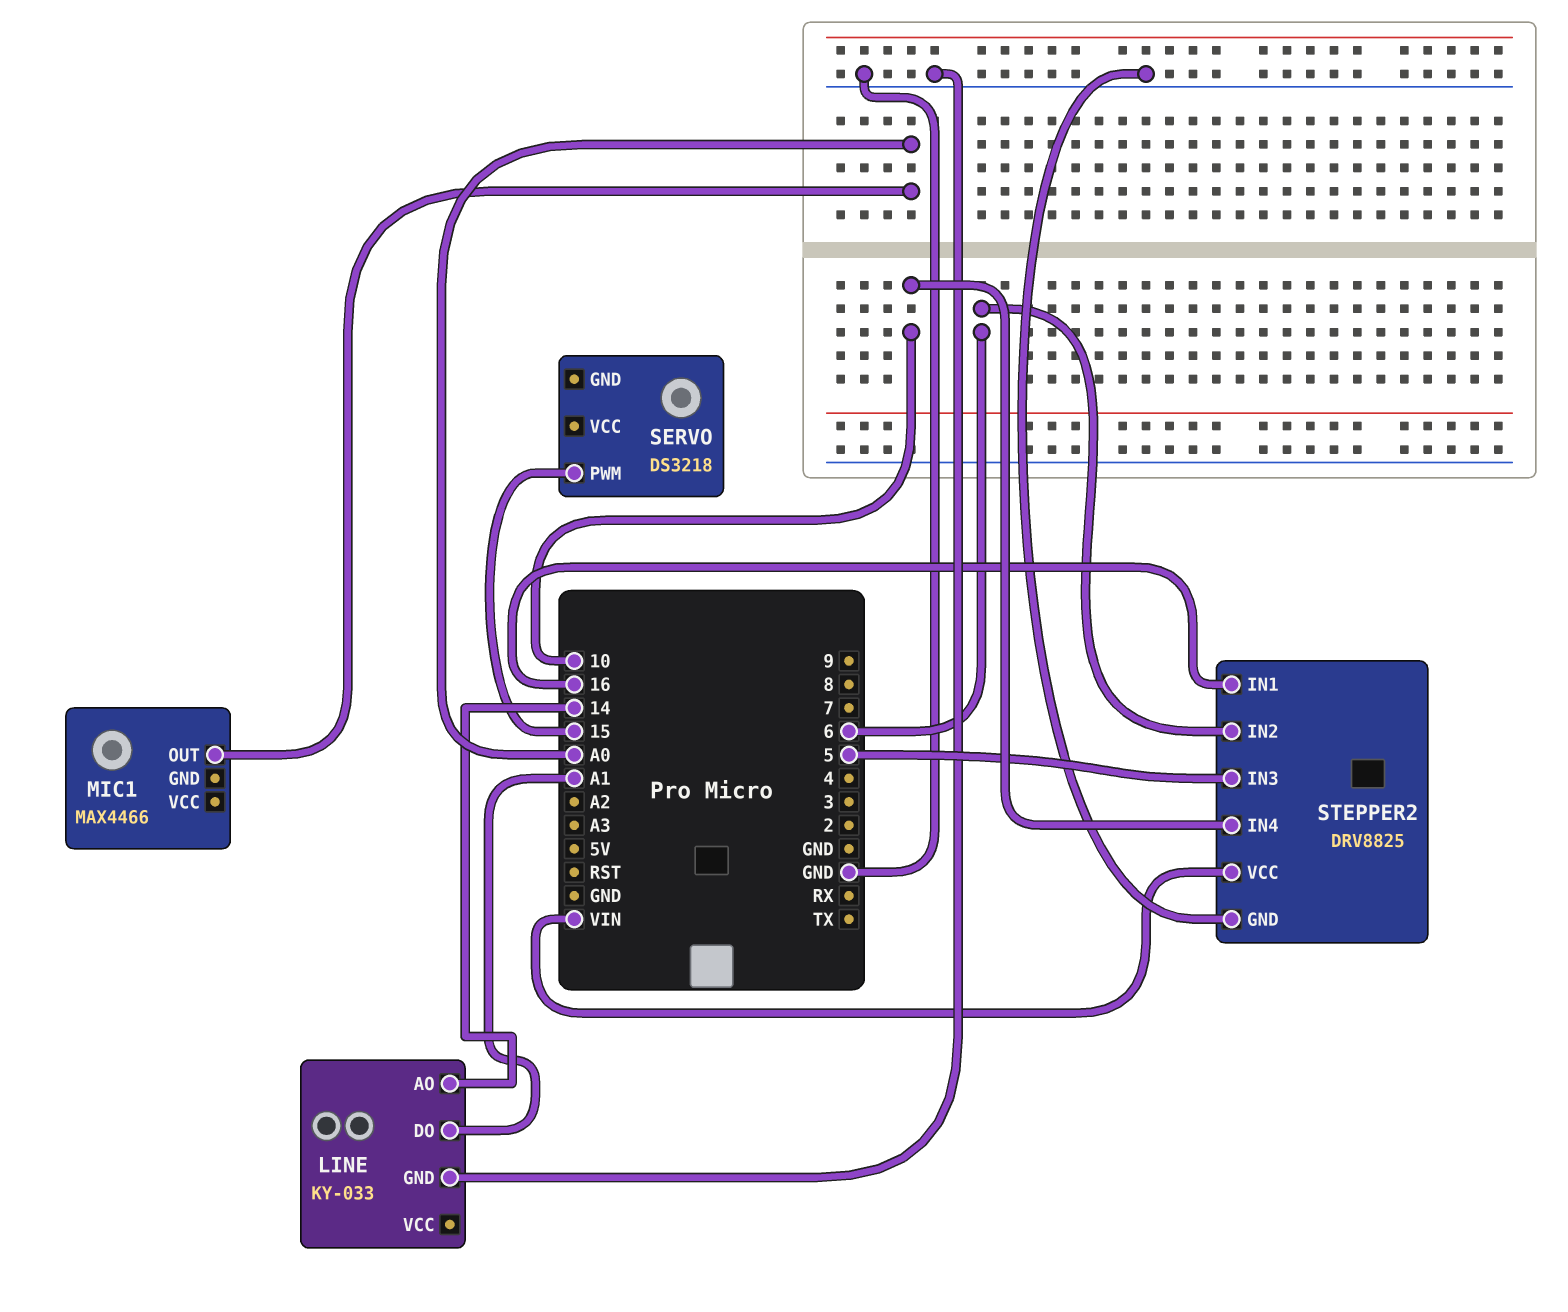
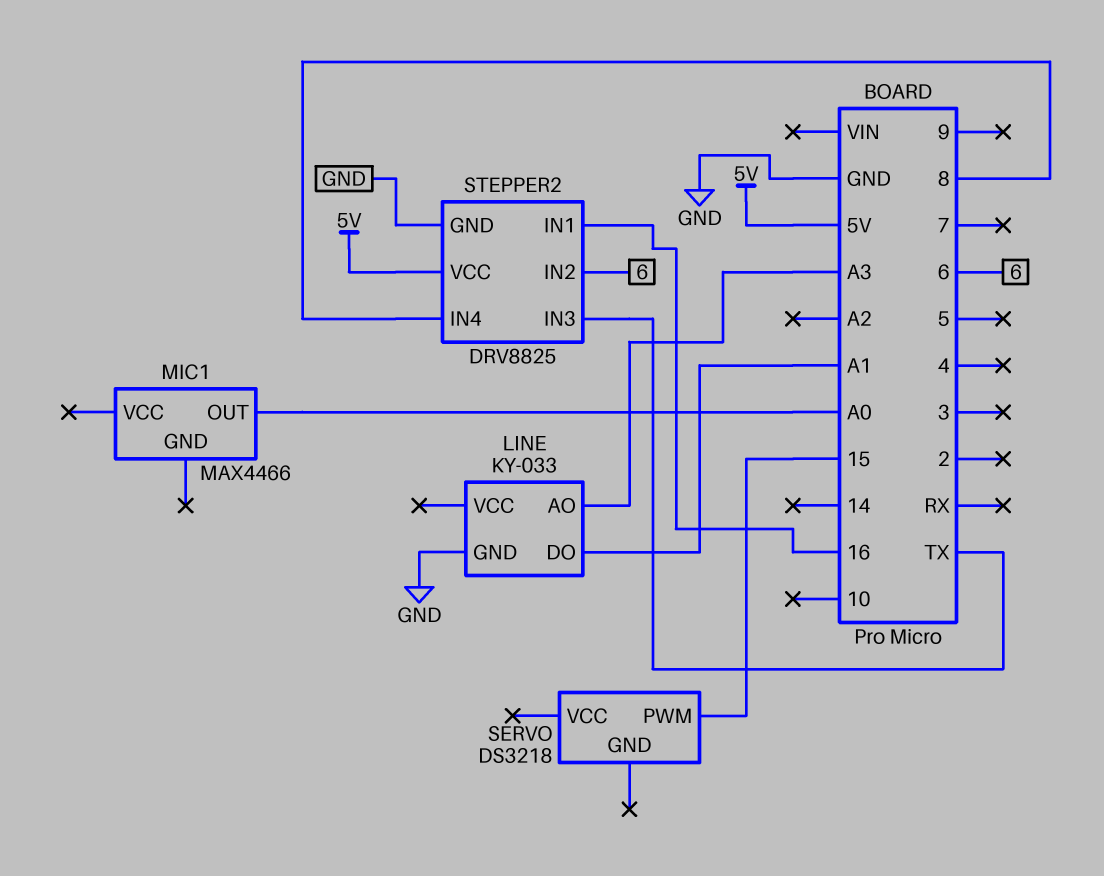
LINE pin AO: 14 -> A3
STEPPER2 pin IN3: 5 -> TX
STEPPER2 pin IN4: 10 -> 8
STEPPER2 pin VCC: VIN -> 5V

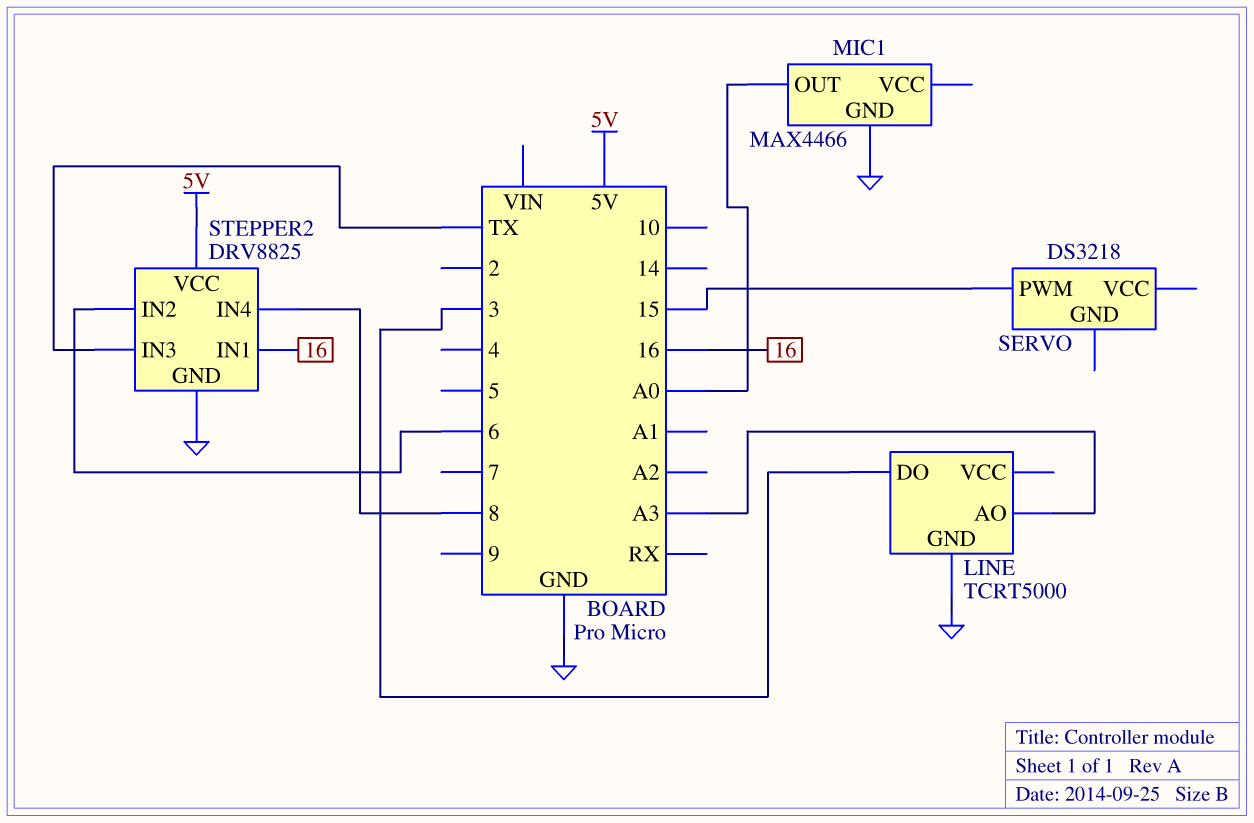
LINE: KY-033 -> TCRT5000
LINE pin DO: A1 -> 3
MIC1 pin GND: none -> GND

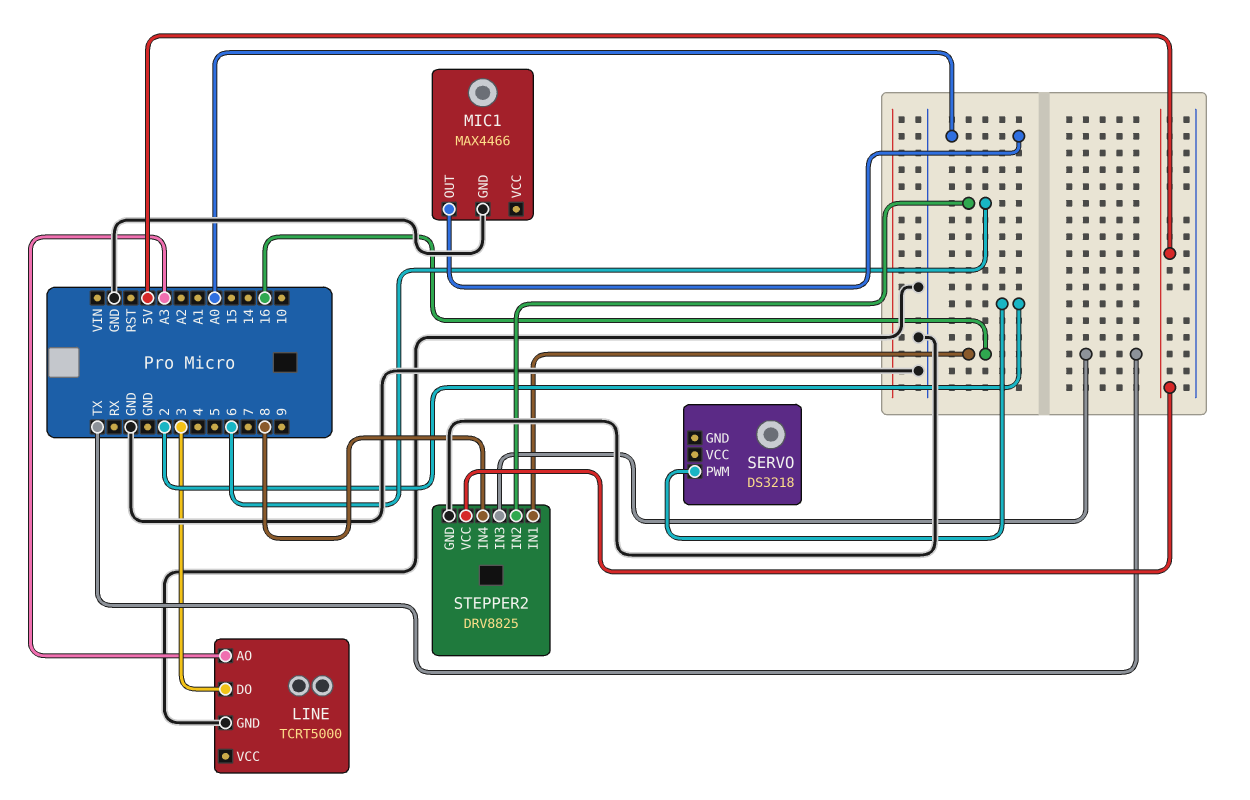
SERVO pin PWM: 15 -> 2

